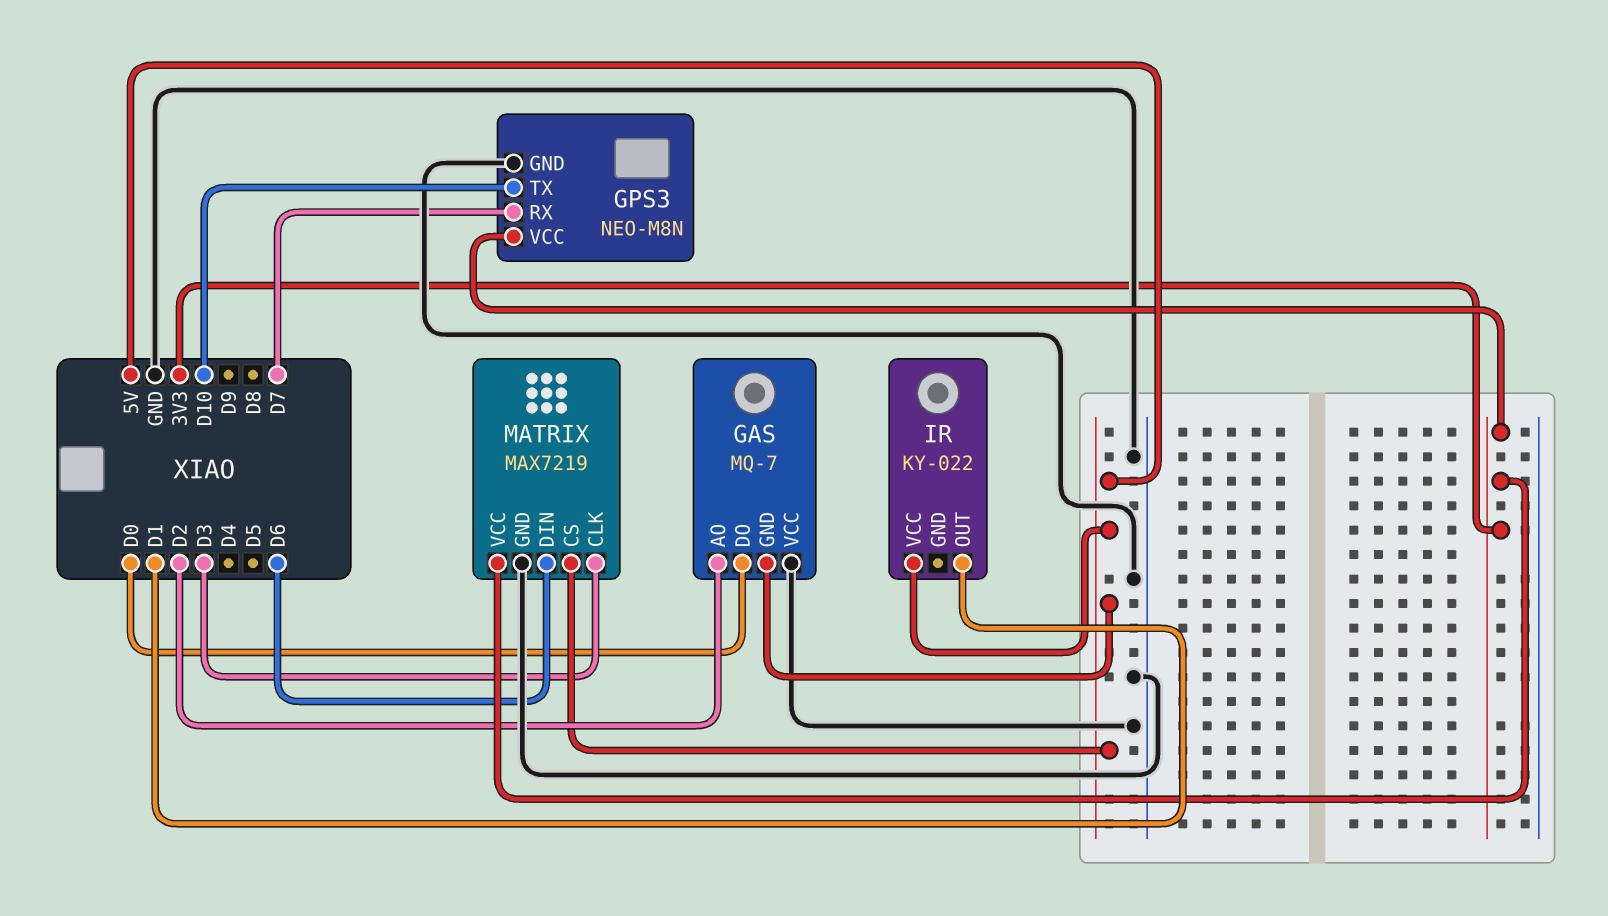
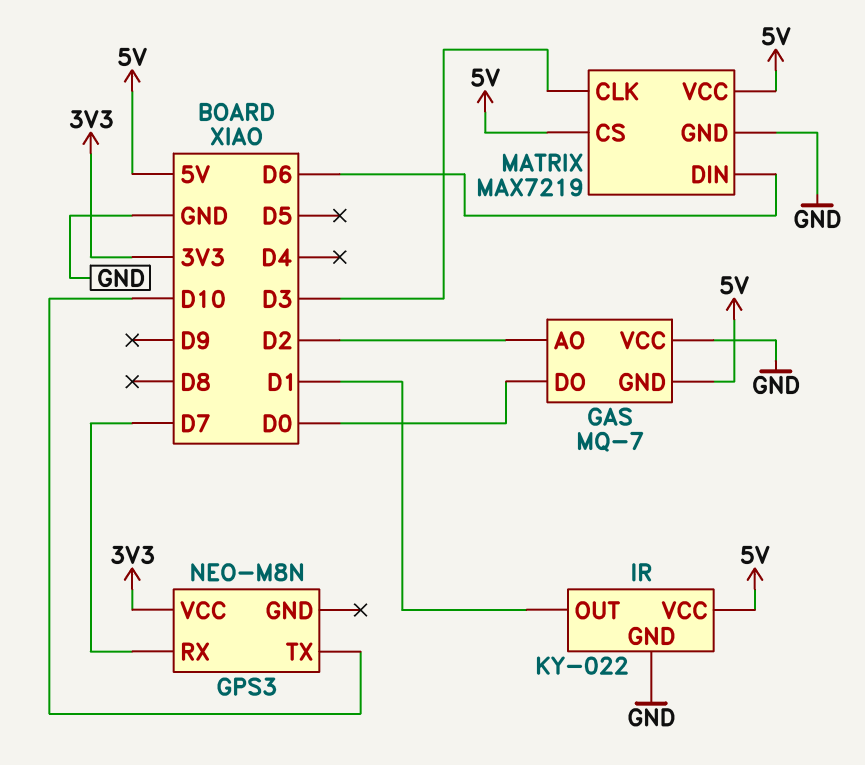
GPS3 pin GND: GND -> none
IR pin GND: none -> GND
MATRIX pin VCC: 3V3 -> 5V

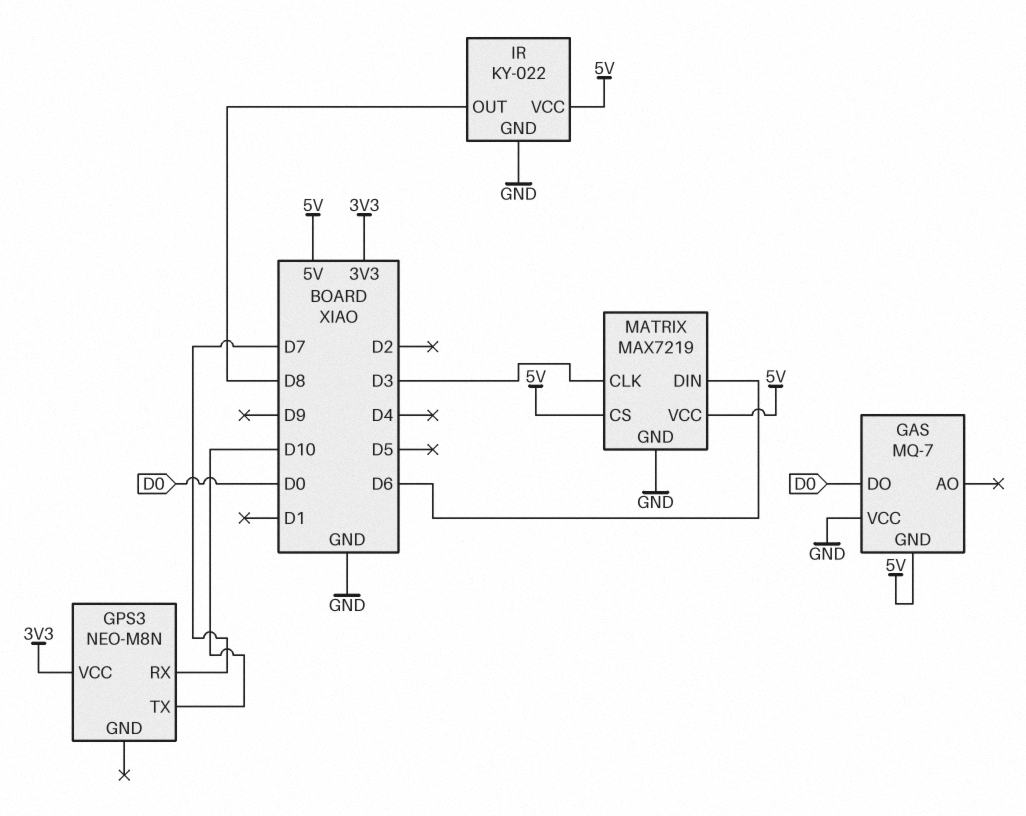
GAS pin AO: D2 -> none
IR pin OUT: D1 -> D8

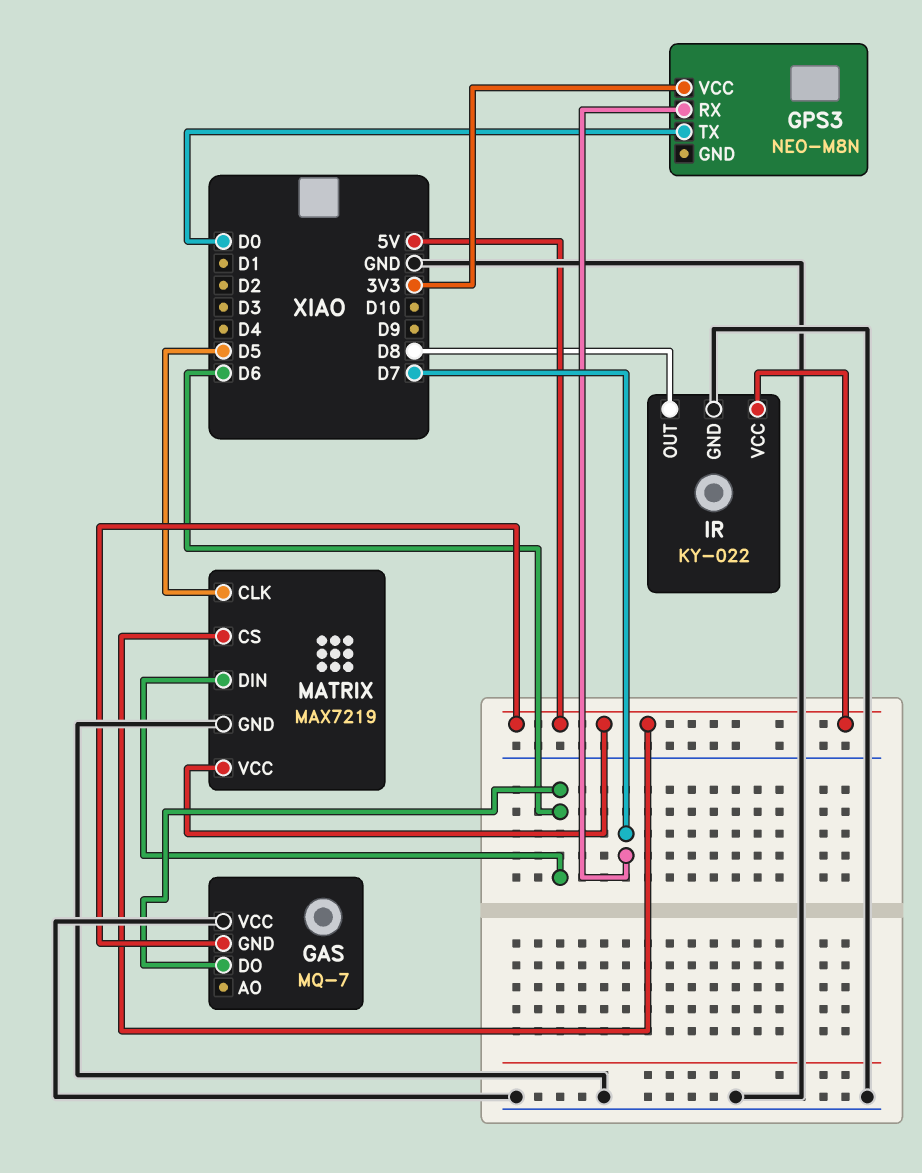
GAS pin DO: D0 -> D6
GPS3 pin TX: D10 -> D0
MATRIX pin CLK: D3 -> D5

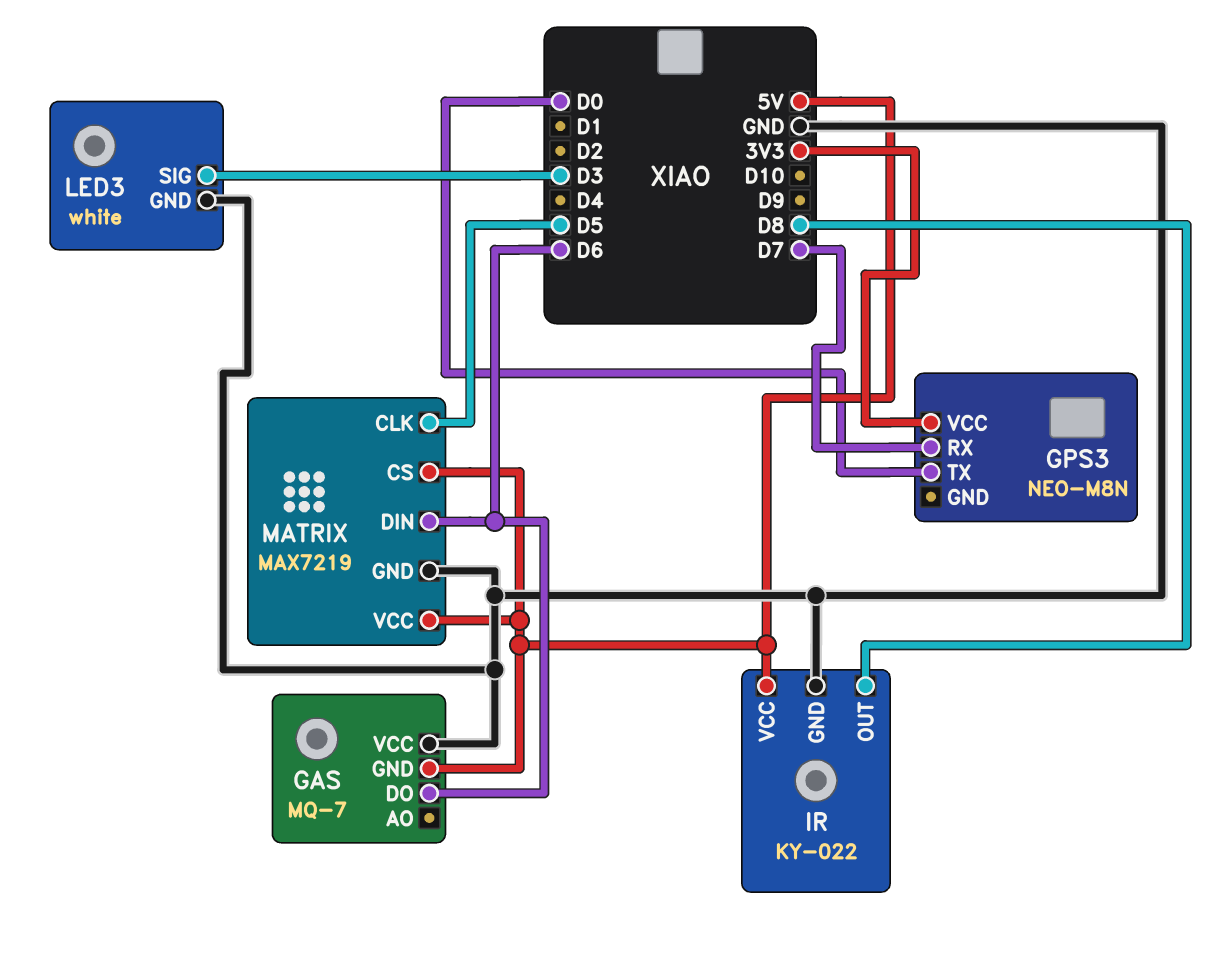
LED3: none -> white
LED3 pin GND: none -> GND
LED3 pin SIG: none -> D3

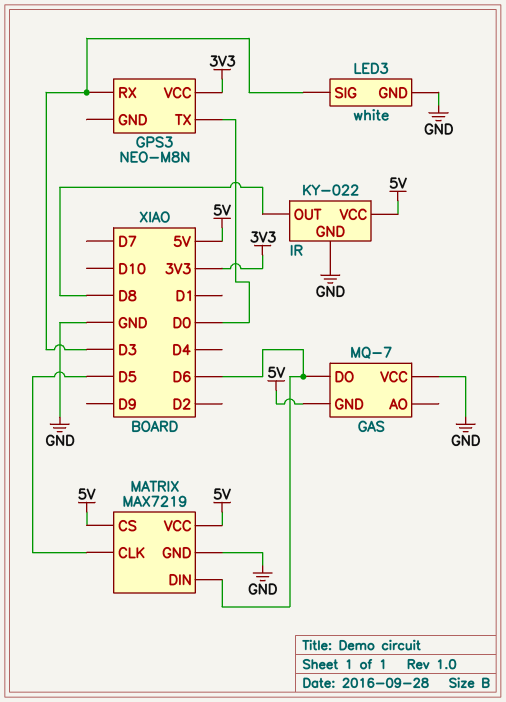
GPS3 pin RX: D7 -> D3

